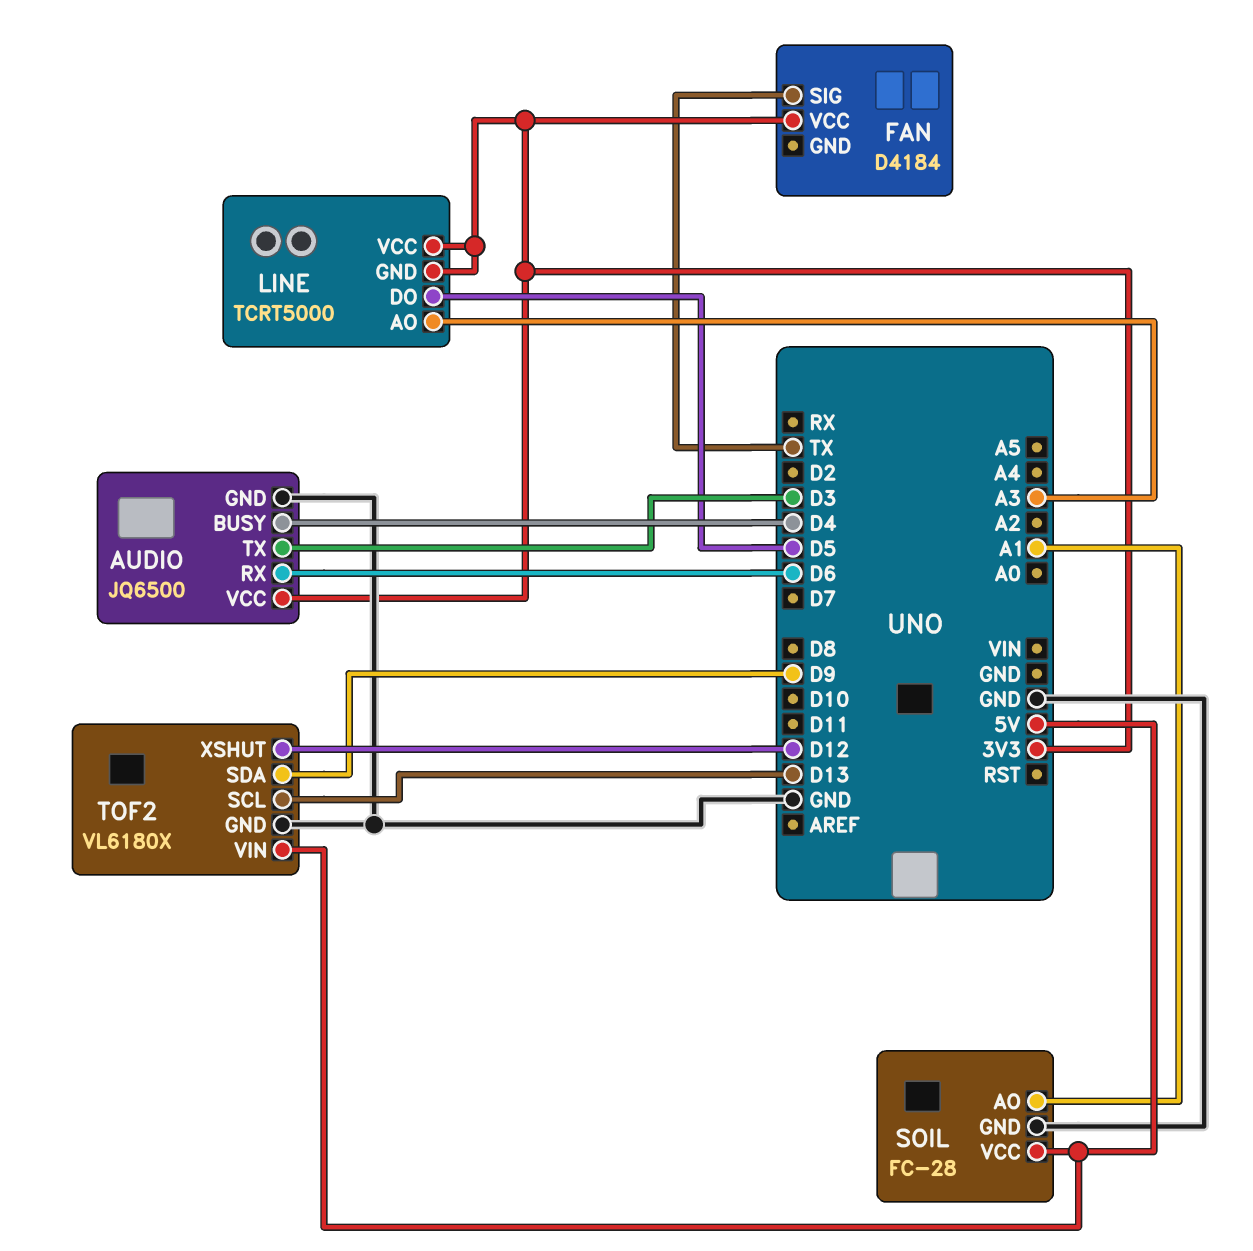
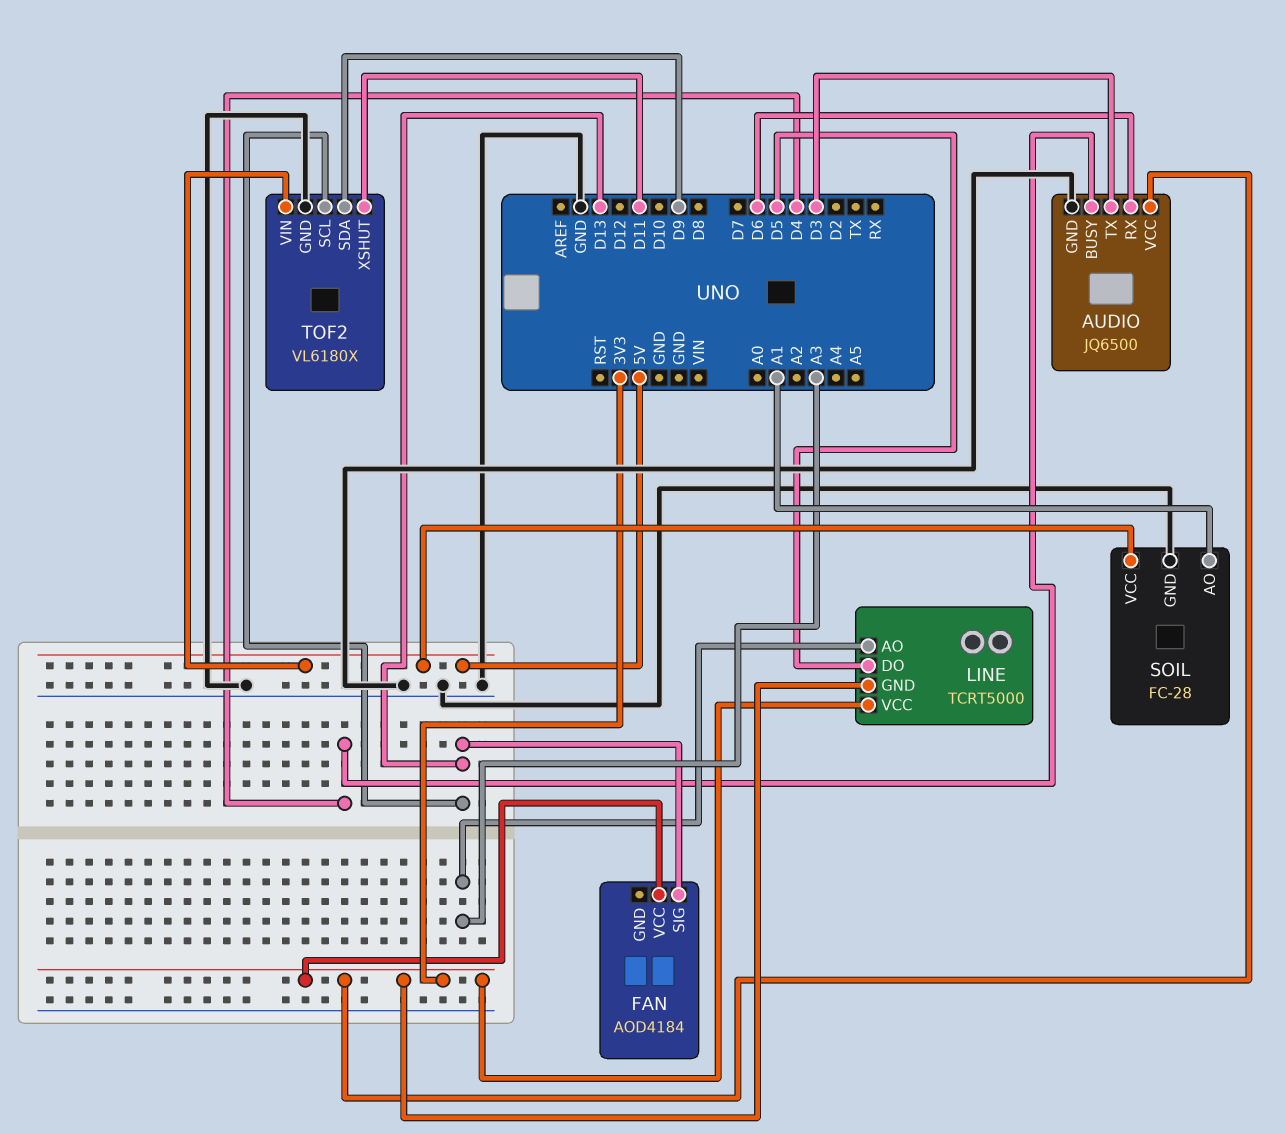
FAN: D4184 -> AOD4184
FAN pin SIG: TX -> D13
TOF2 pin XSHUT: D12 -> D11

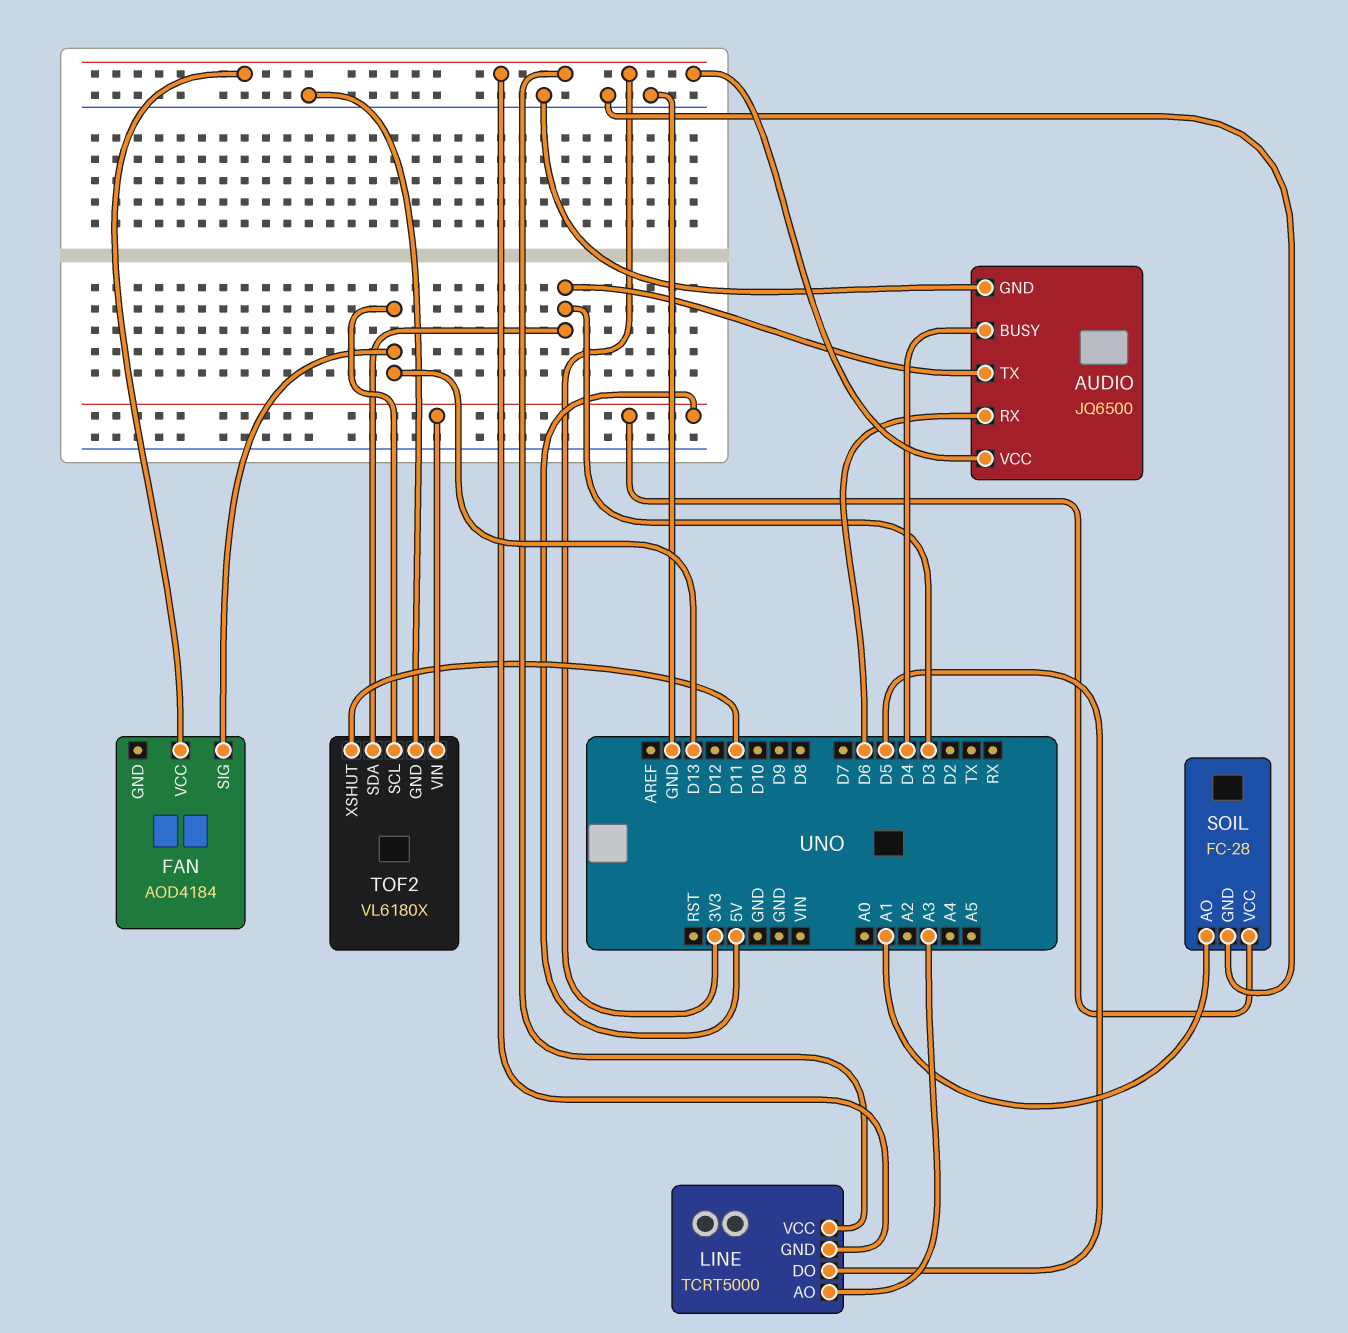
TOF2 pin SDA: D9 -> D3

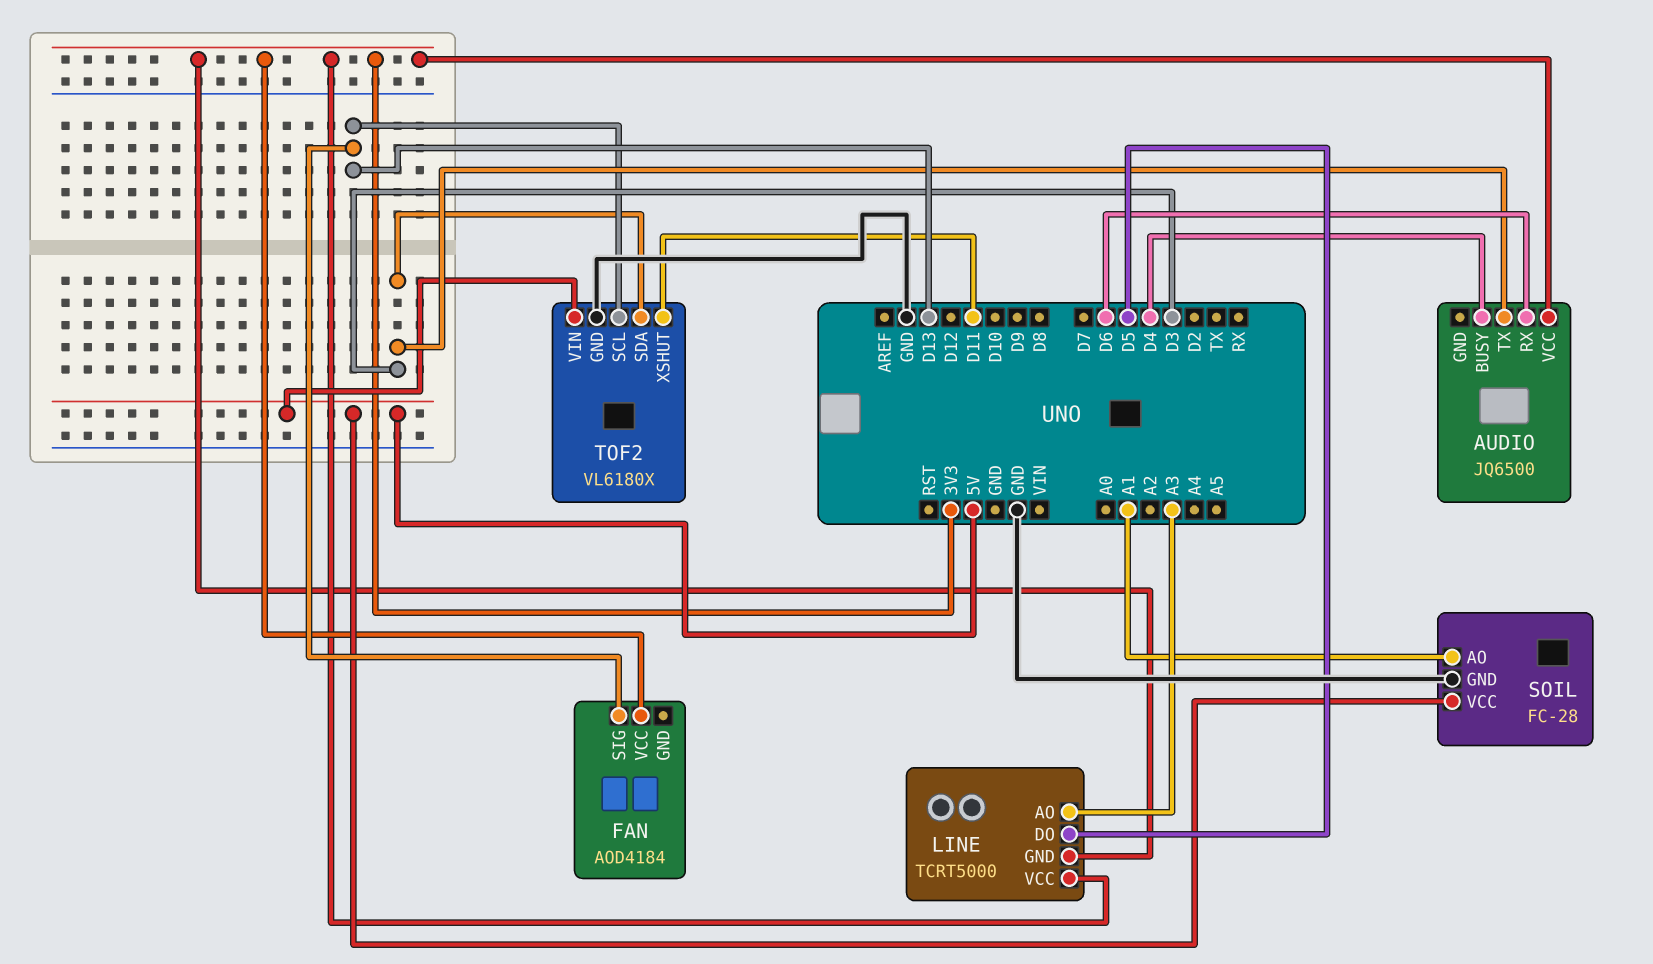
AUDIO pin GND: GND -> none

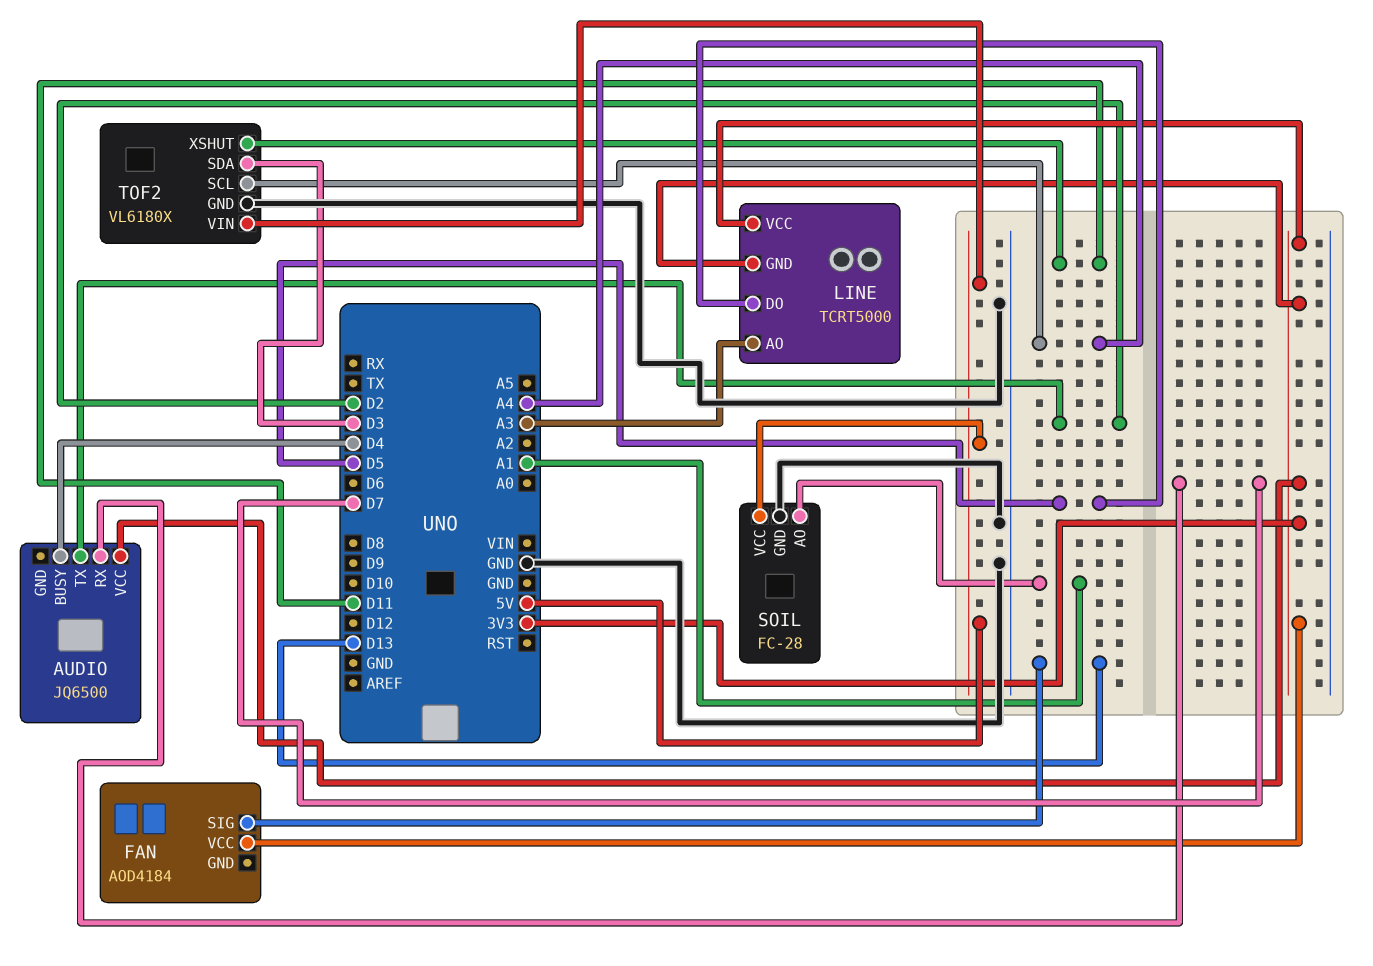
AUDIO pin RX: D6 -> D7
AUDIO pin TX: D3 -> D2
TOF2 pin SCL: D13 -> A4

